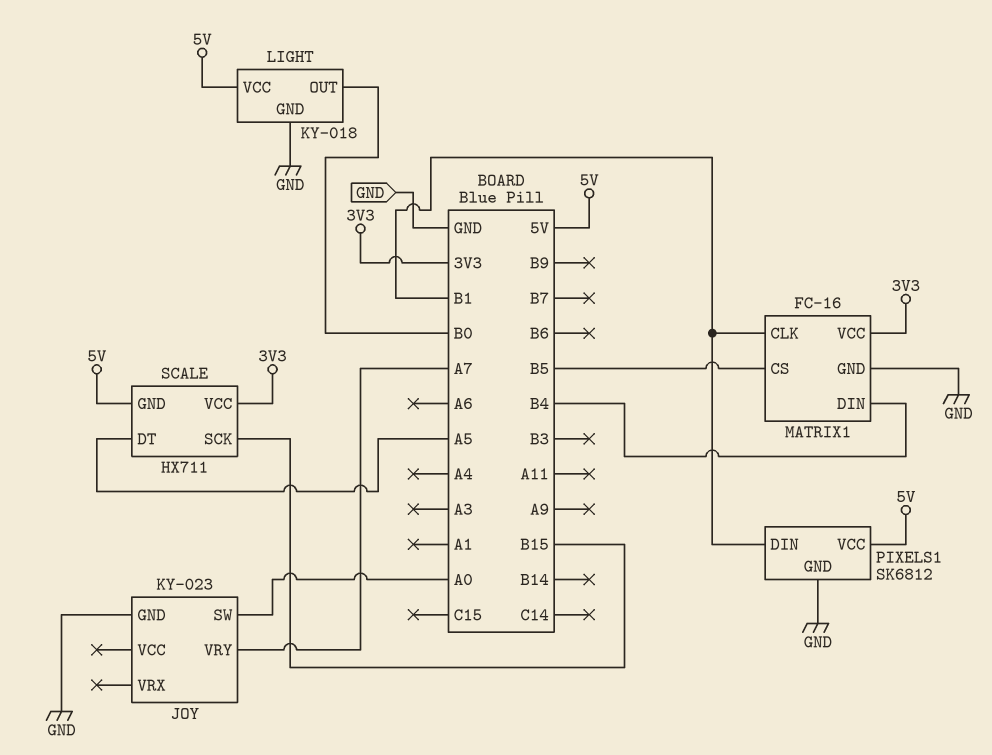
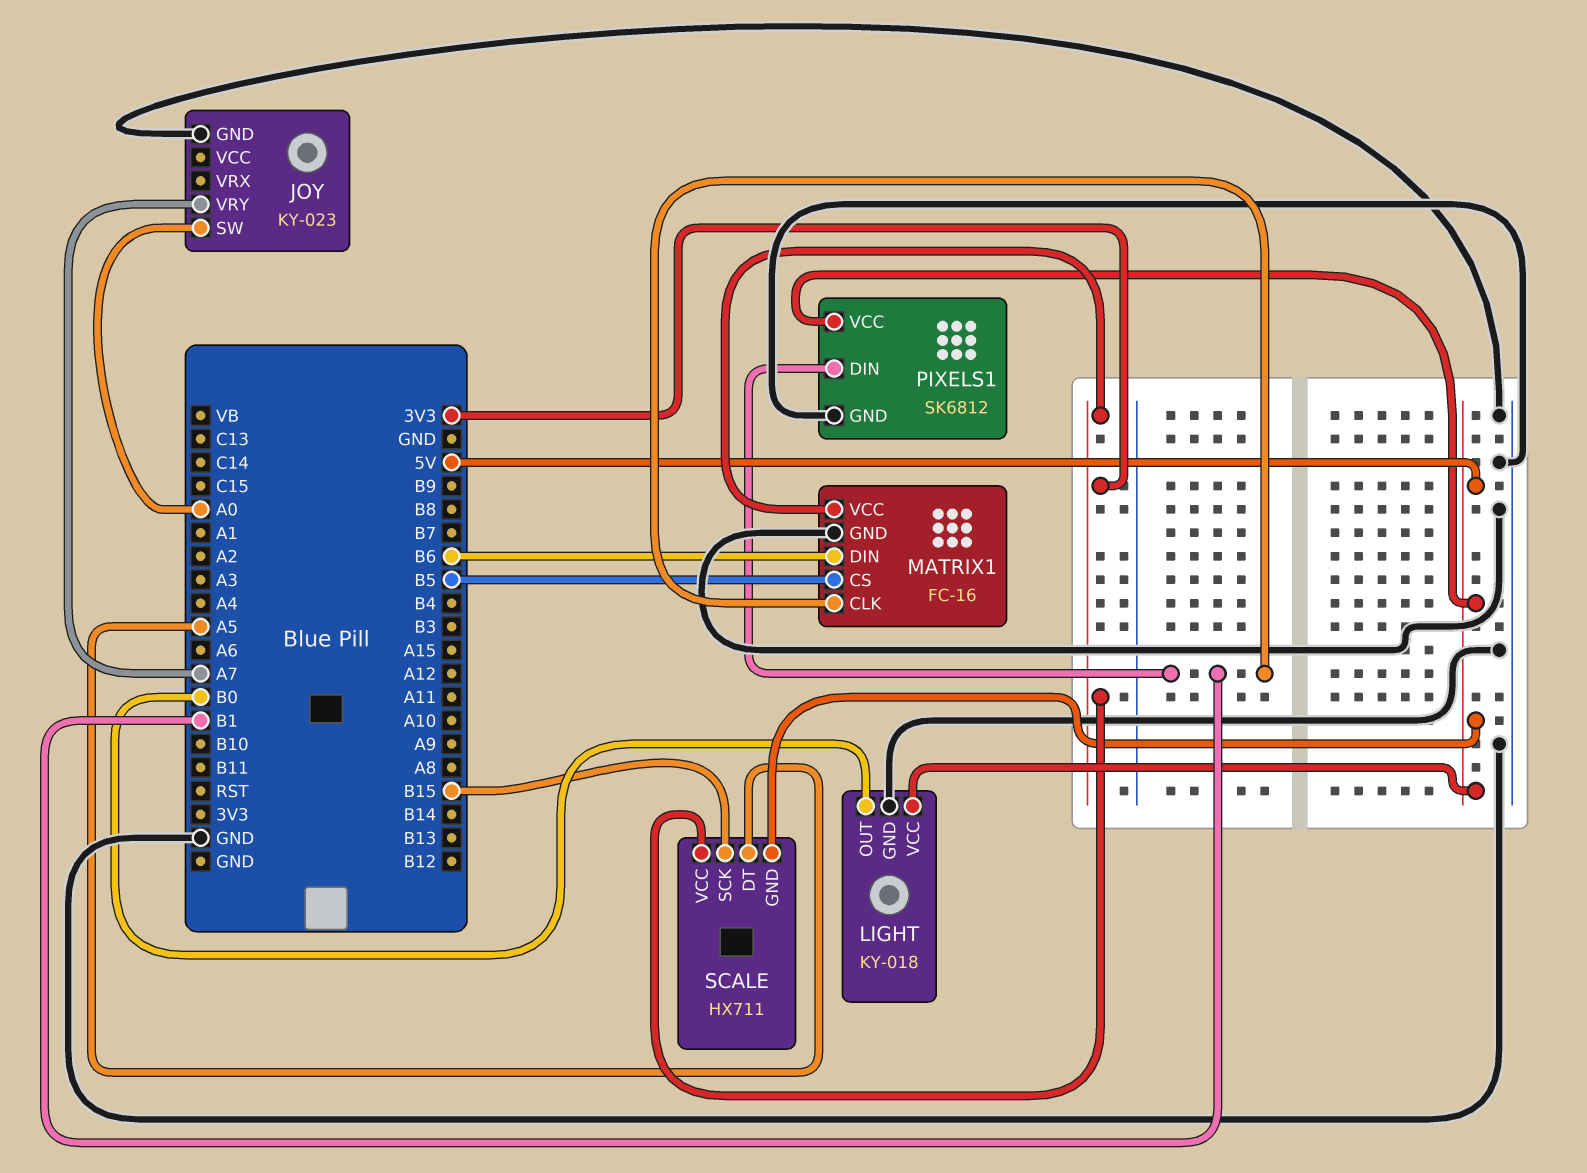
MATRIX1 pin DIN: B4 -> B6

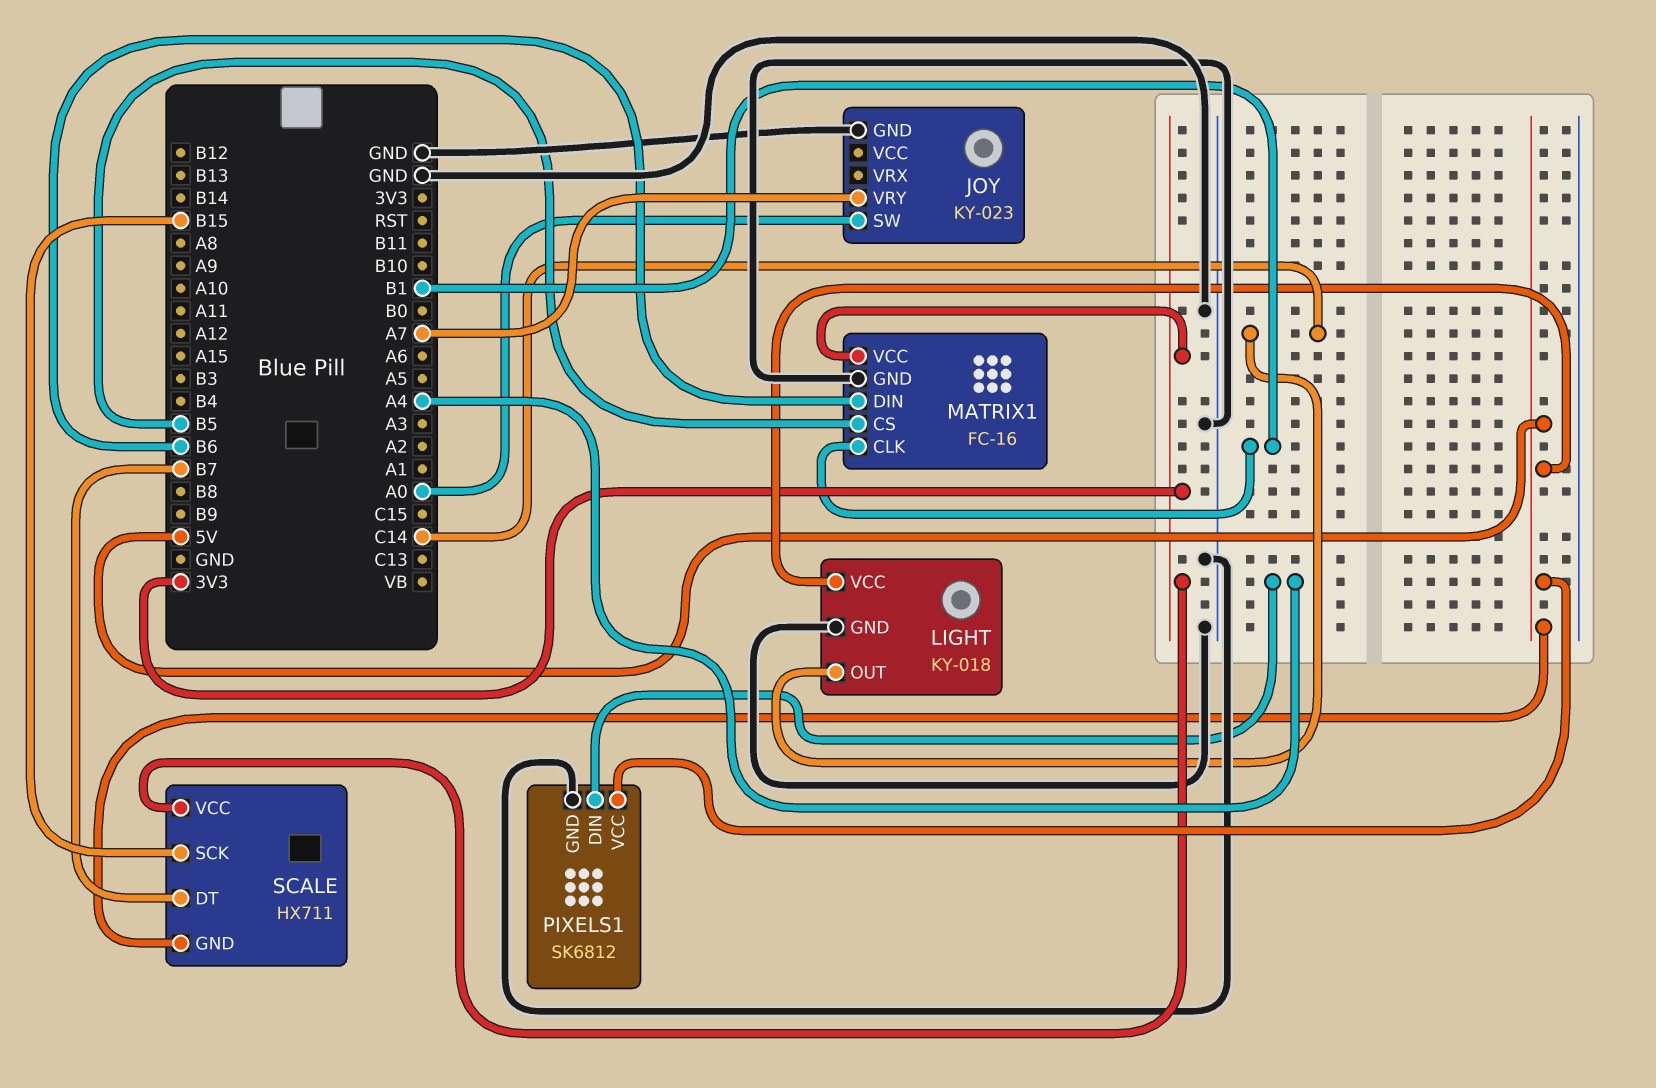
LIGHT pin OUT: B0 -> C14
PIXELS1 pin DIN: B1 -> A4
SCALE pin DT: A5 -> B7

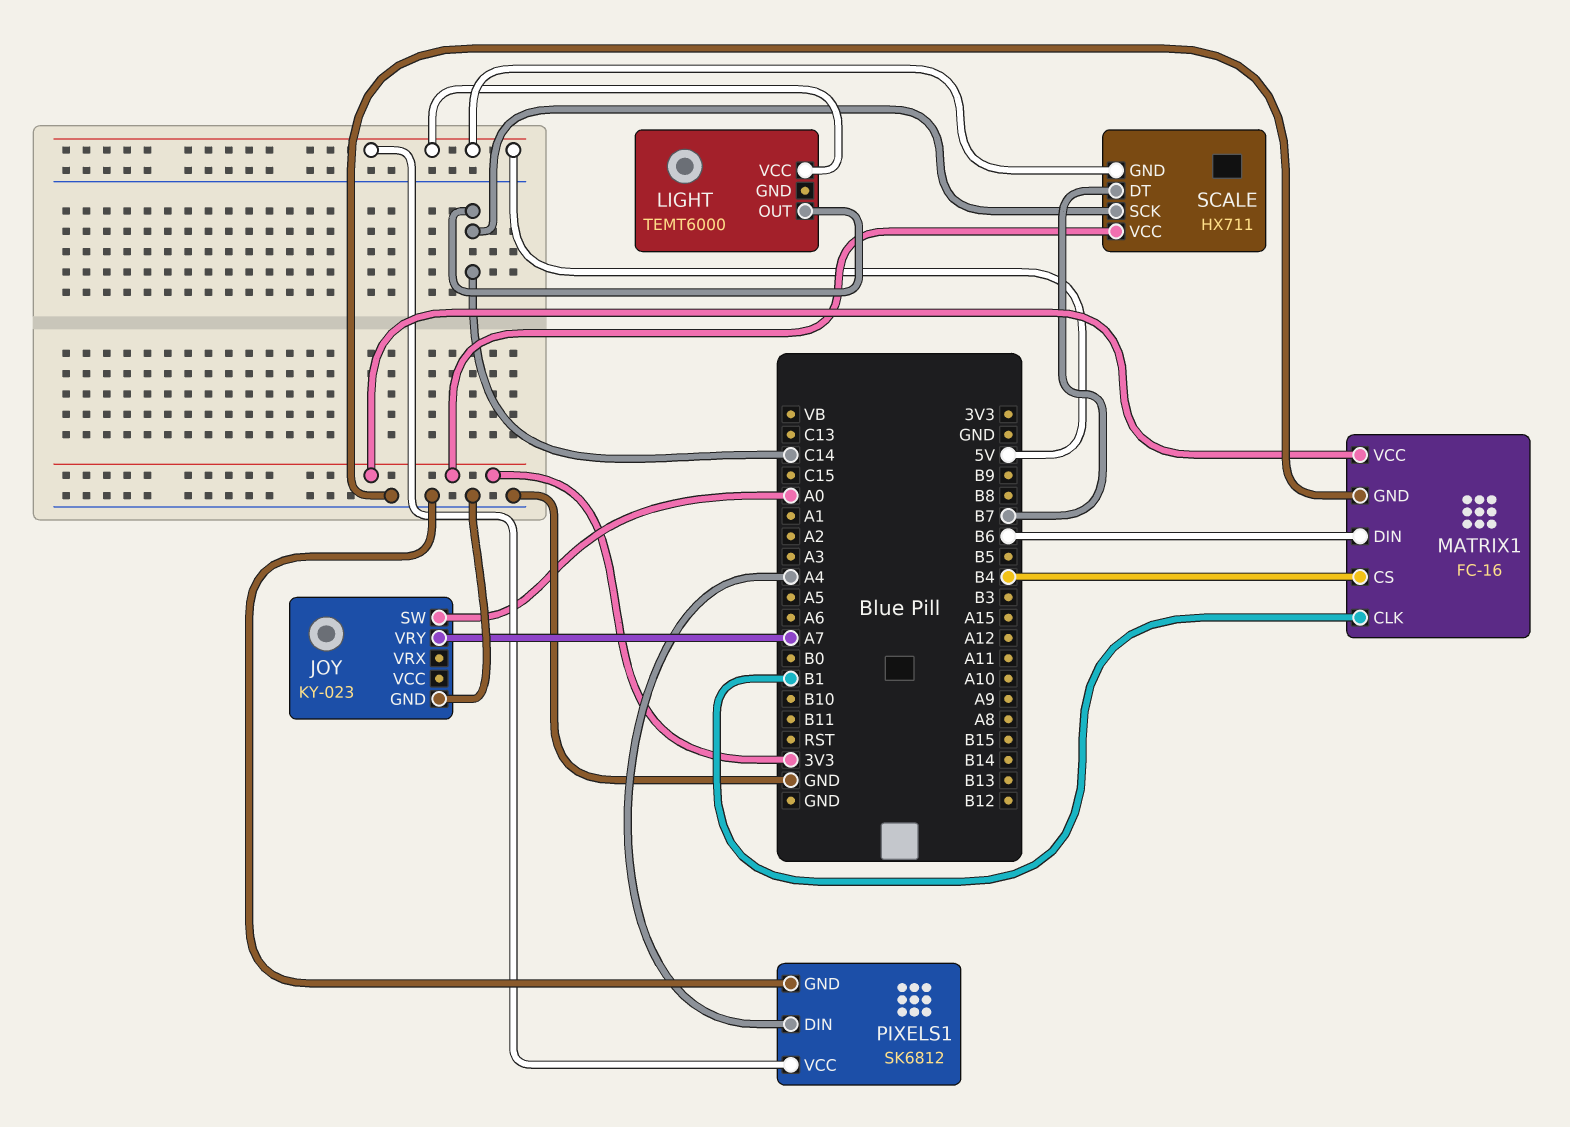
LIGHT: KY-018 -> TEMT6000
LIGHT pin GND: GND -> none
MATRIX1 pin CS: B5 -> B4
SCALE pin SCK: B15 -> C14

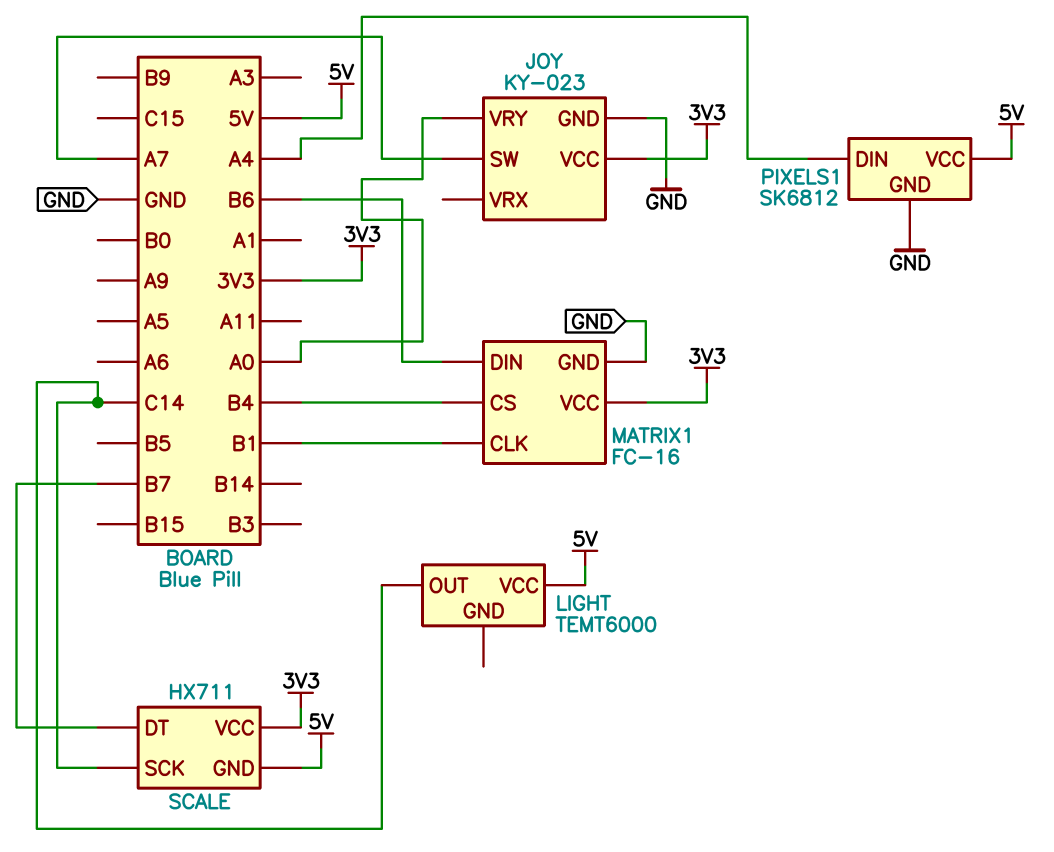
JOY pin SW: A0 -> A7
JOY pin VCC: none -> 3V3
JOY pin VRY: A7 -> A0

